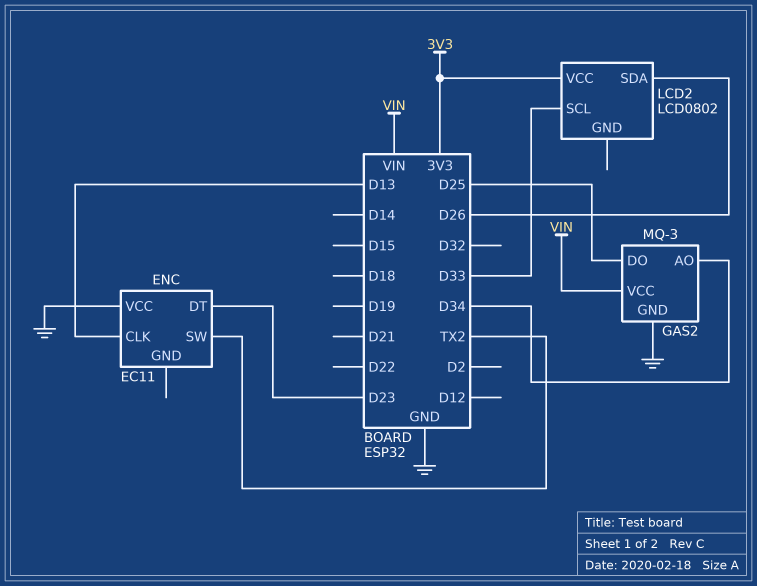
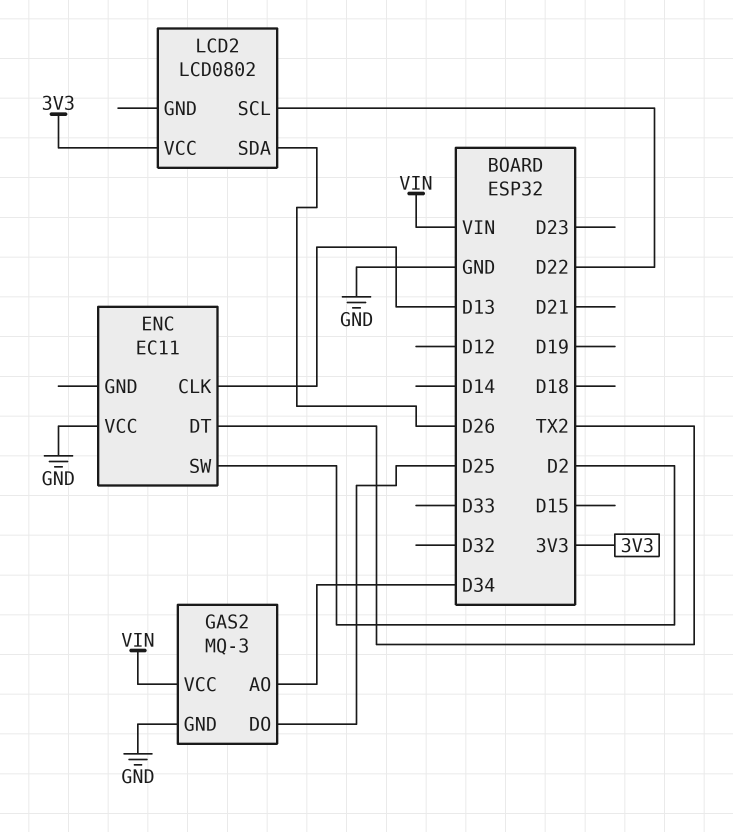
ENC pin DT: D23 -> TX2
ENC pin SW: TX2 -> D2
LCD2 pin SCL: D33 -> D22

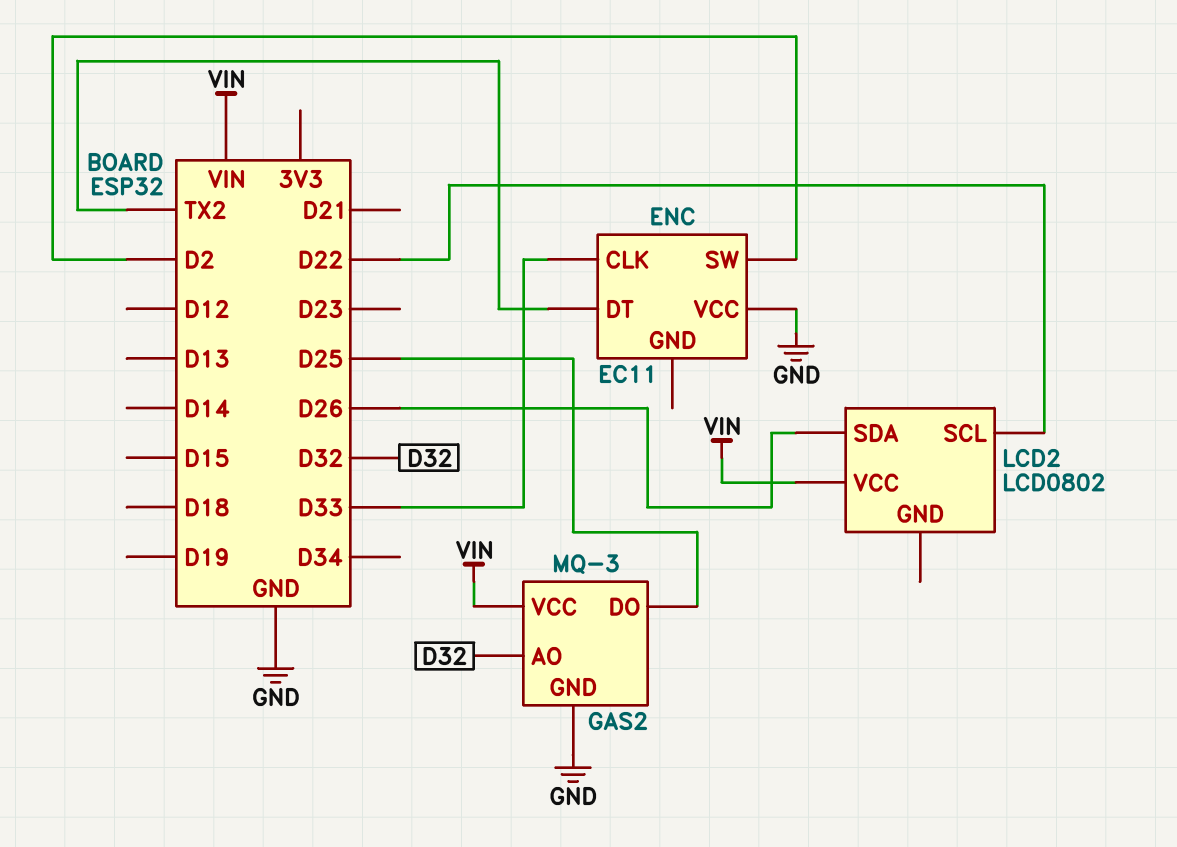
ENC pin CLK: D13 -> D33
GAS2 pin AO: D34 -> D32
LCD2 pin VCC: 3V3 -> VIN

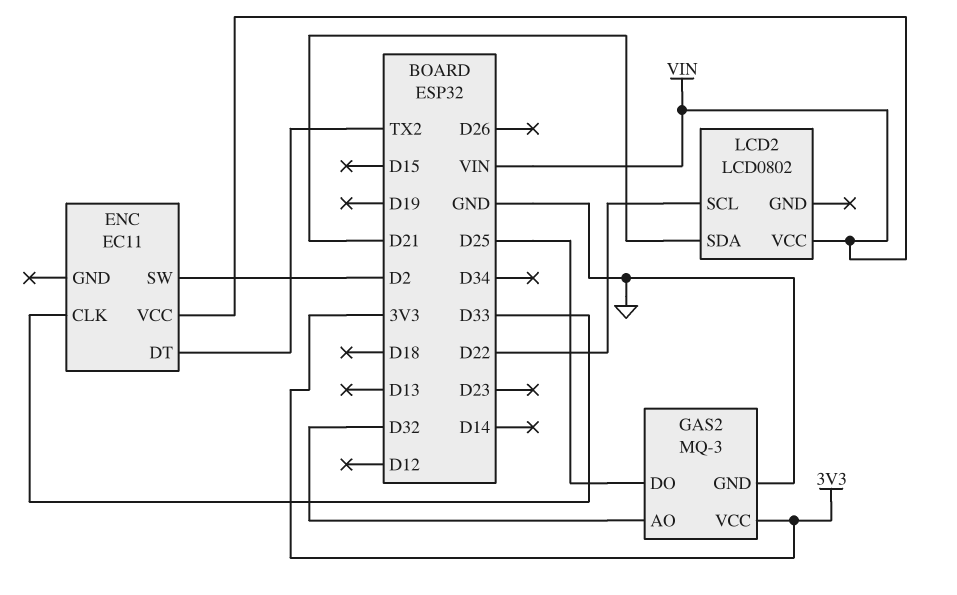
ENC pin VCC: GND -> VIN
GAS2 pin VCC: VIN -> 3V3
LCD2 pin SDA: D26 -> D21

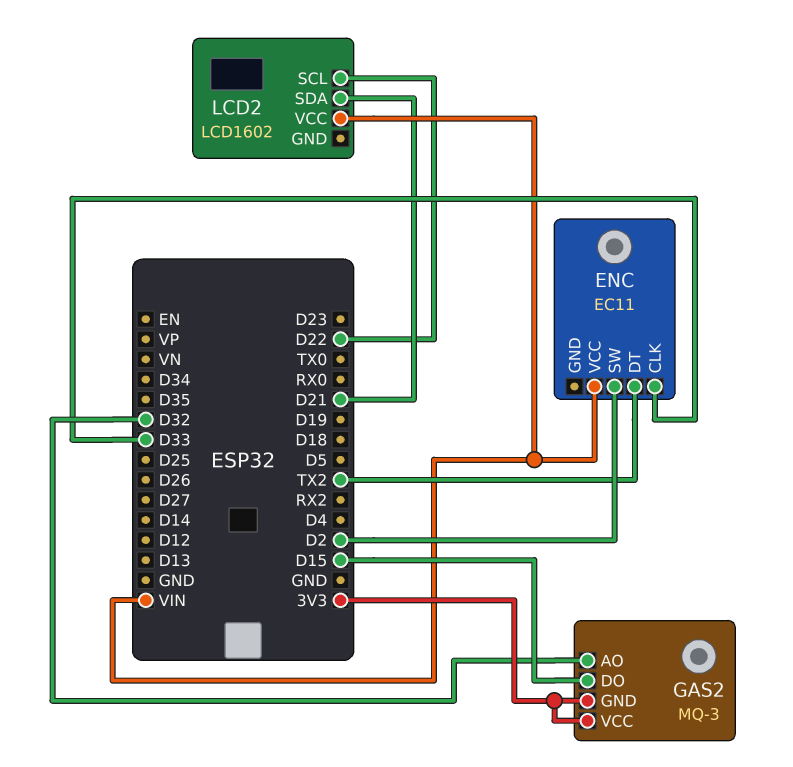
GAS2 pin DO: D25 -> D15
GAS2 pin GND: GND -> 3V3
LCD2: LCD0802 -> LCD1602

